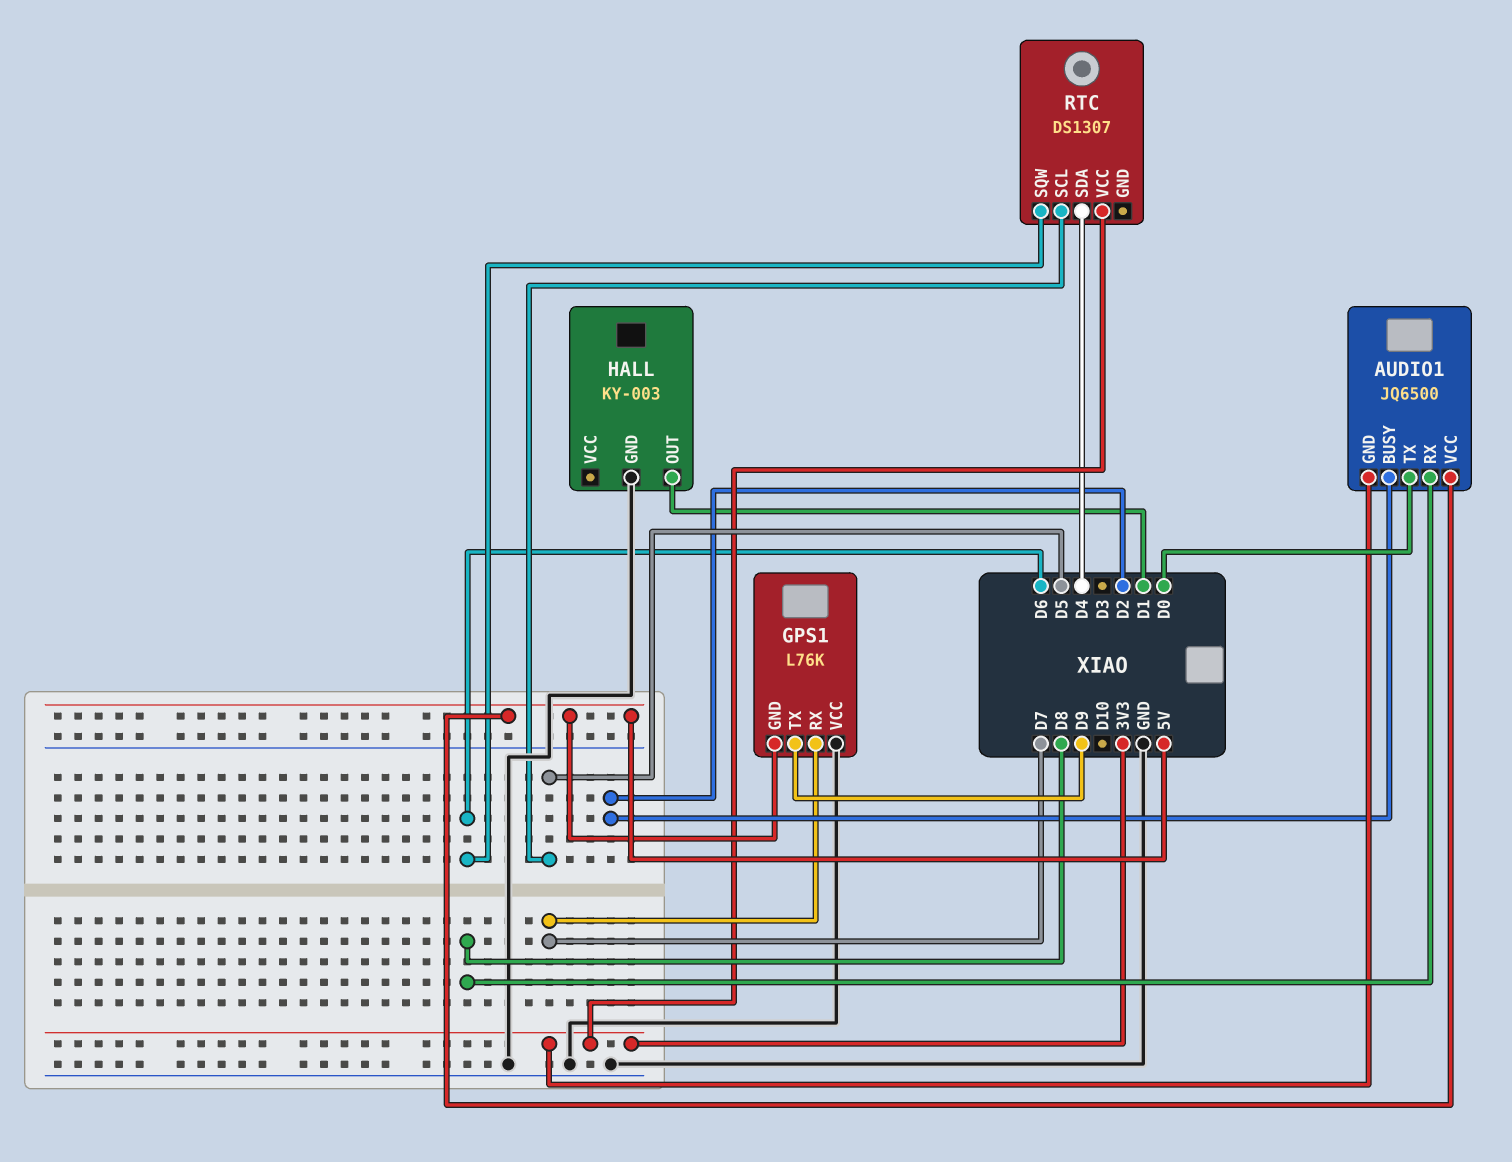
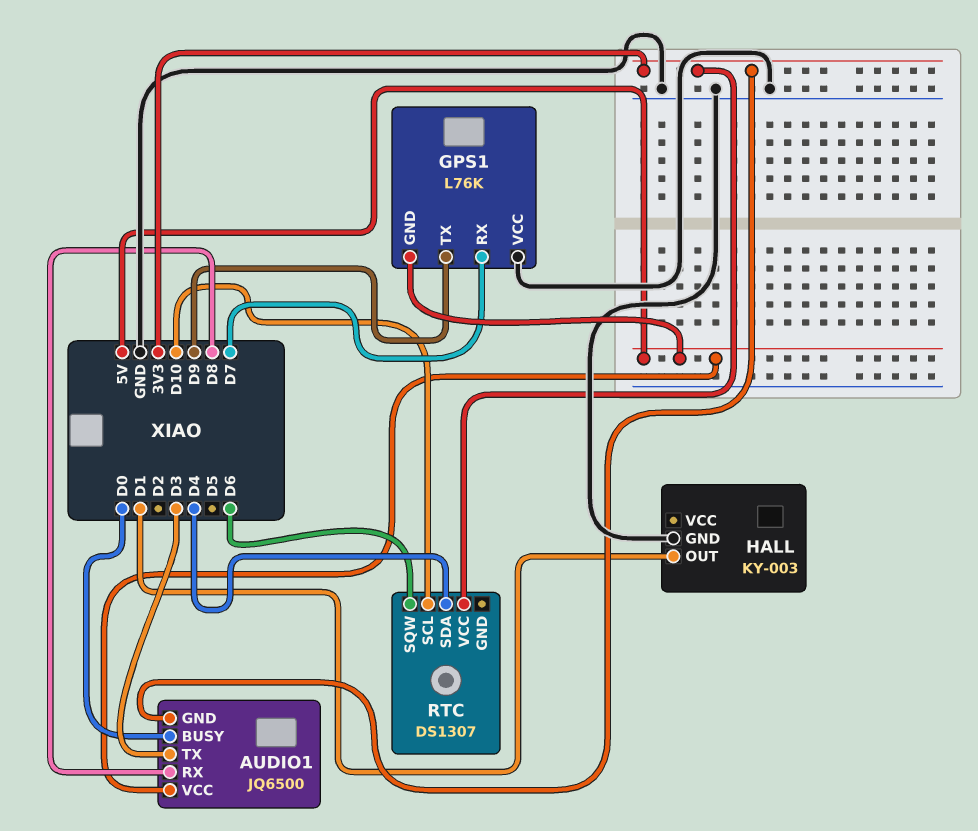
AUDIO1 pin BUSY: D2 -> D0
AUDIO1 pin TX: D0 -> D3
RTC pin SCL: D5 -> D10

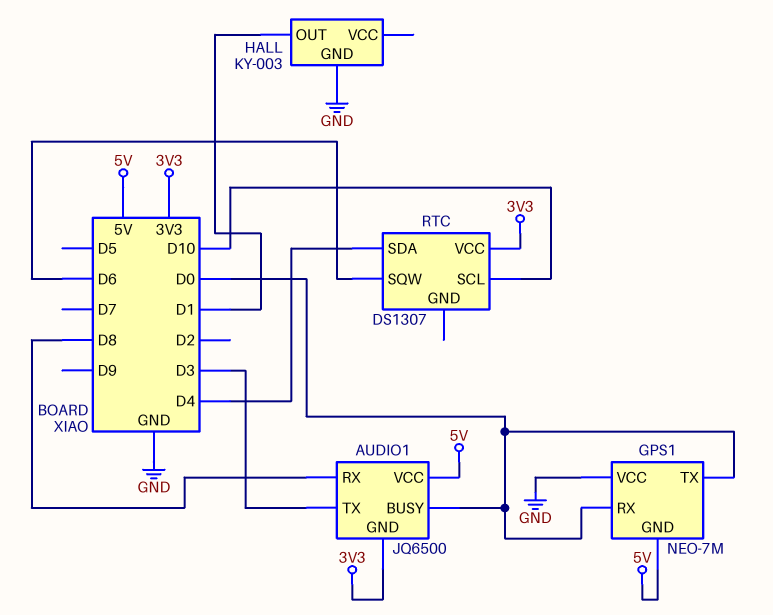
GPS1: L76K -> NEO-7M
GPS1 pin RX: D7 -> D0
GPS1 pin TX: D9 -> D0

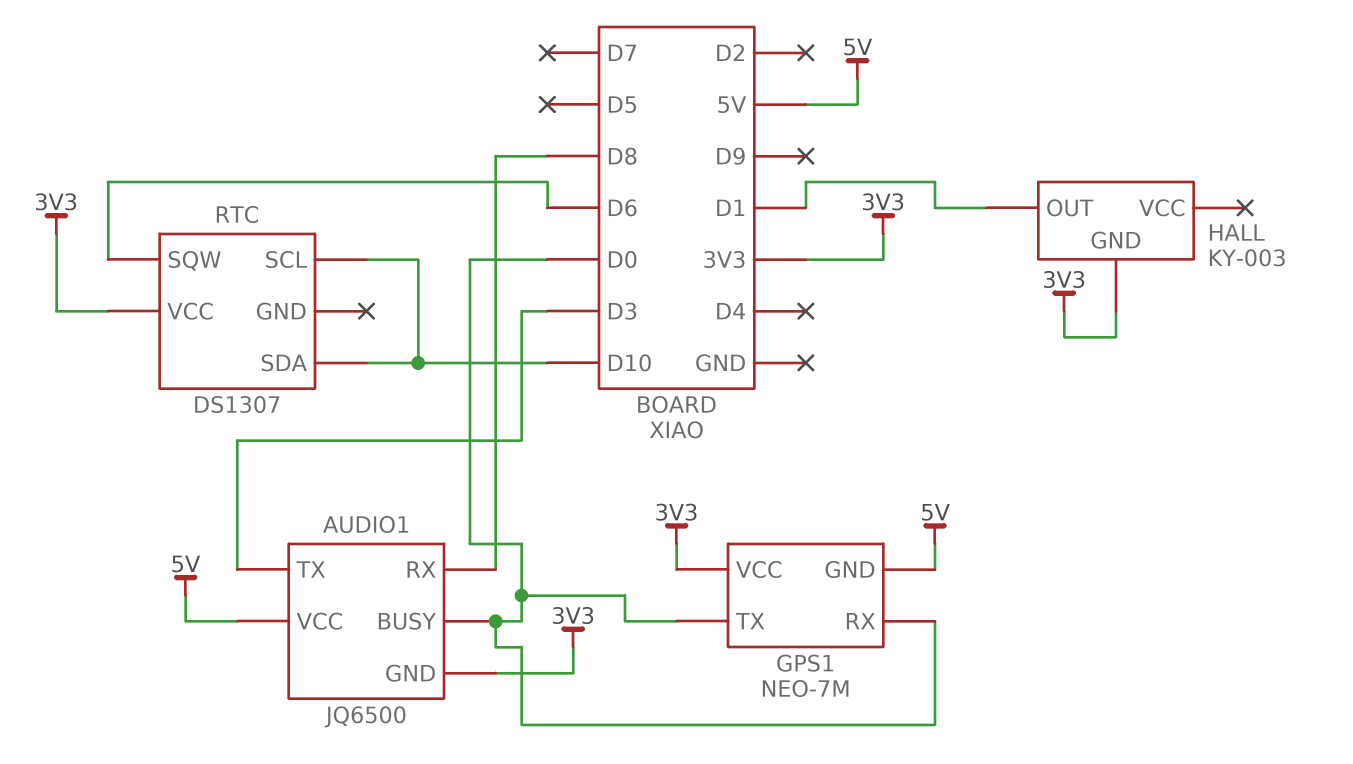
GPS1 pin VCC: GND -> 3V3
HALL pin GND: GND -> 3V3
RTC pin SDA: D4 -> D10

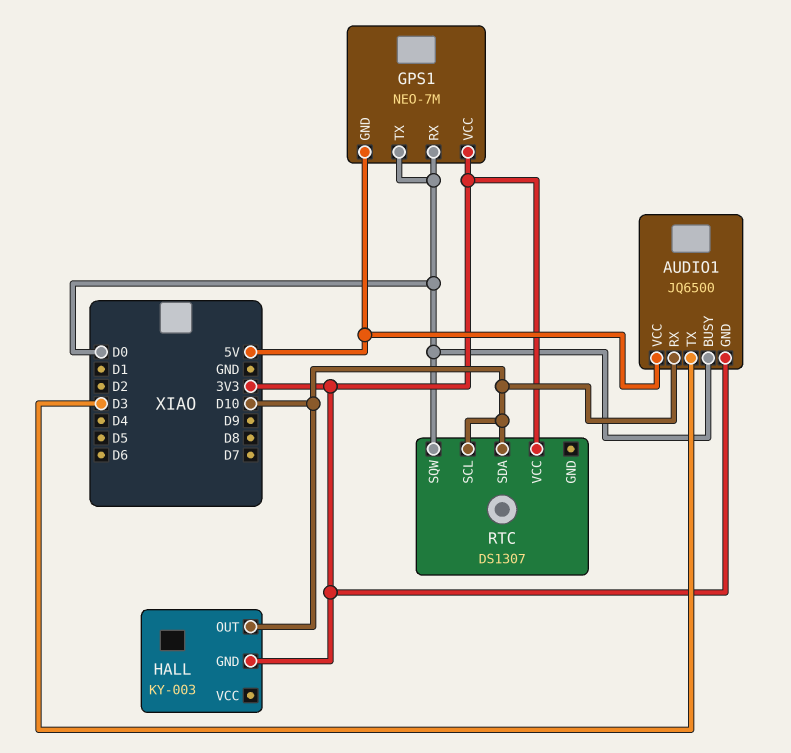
AUDIO1 pin RX: D8 -> D10
HALL pin OUT: D1 -> D10
RTC pin SQW: D6 -> D0

